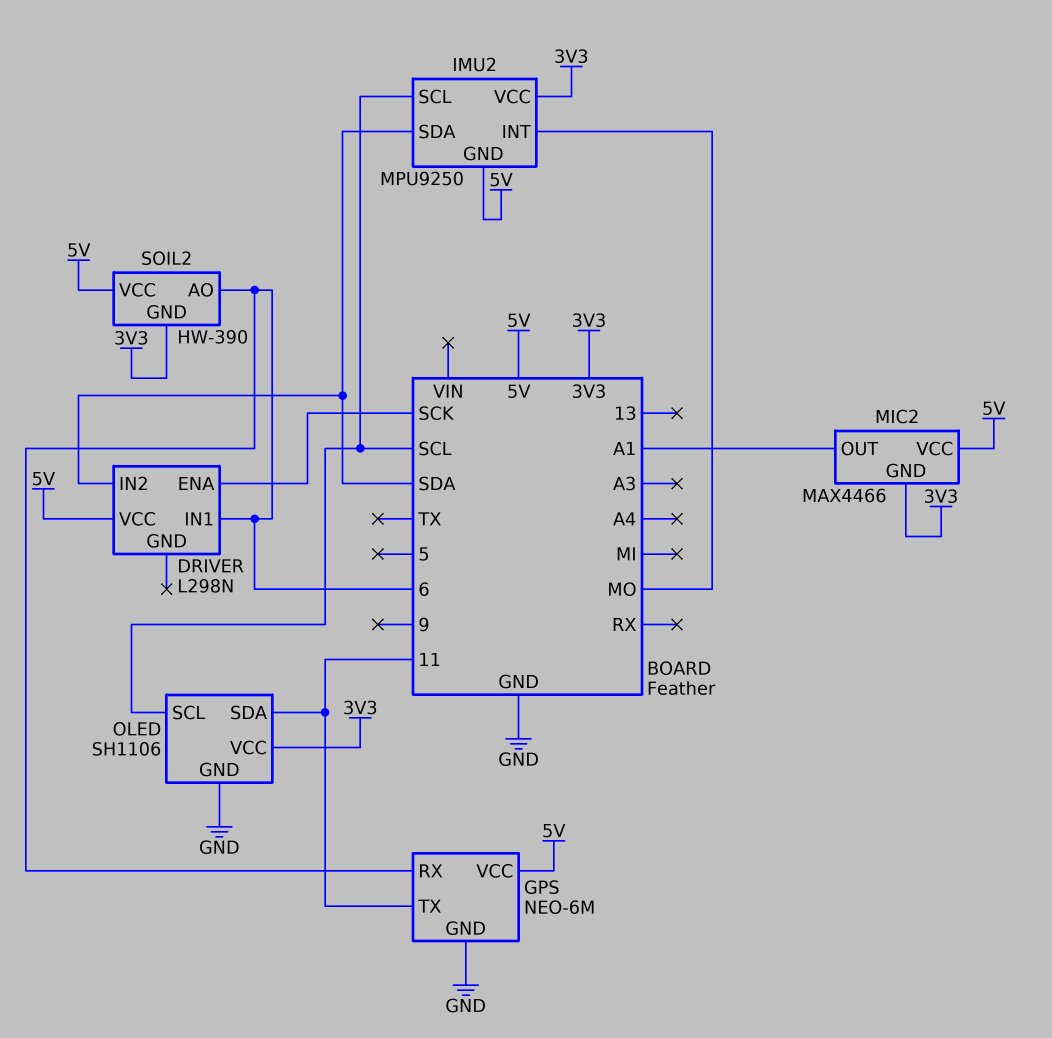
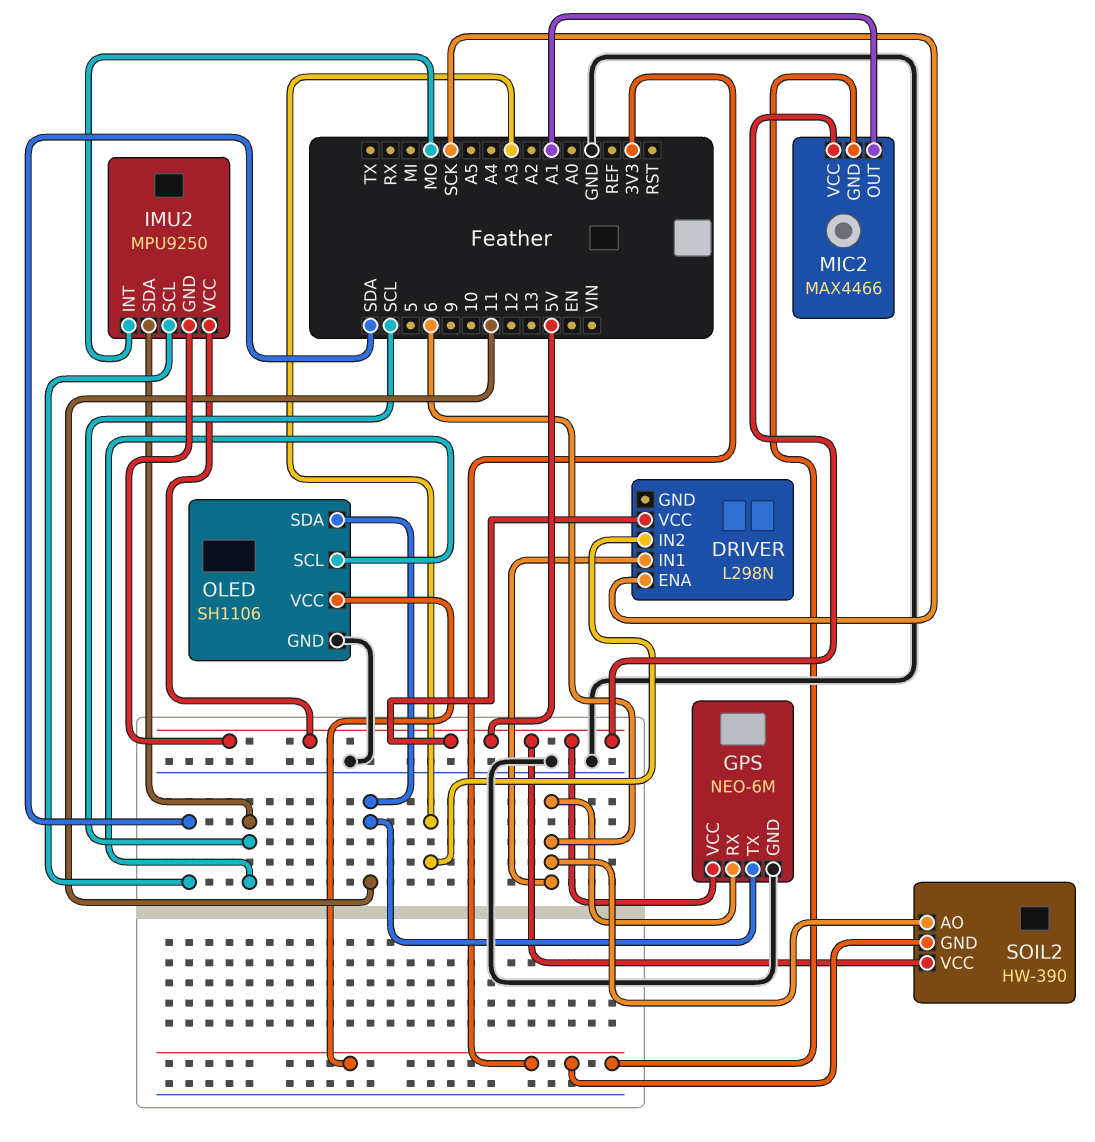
DRIVER pin IN2: SDA -> A3
IMU2 pin SCL: SCL -> SDA
IMU2 pin SDA: SDA -> SCL
IMU2 pin VCC: 3V3 -> 5V

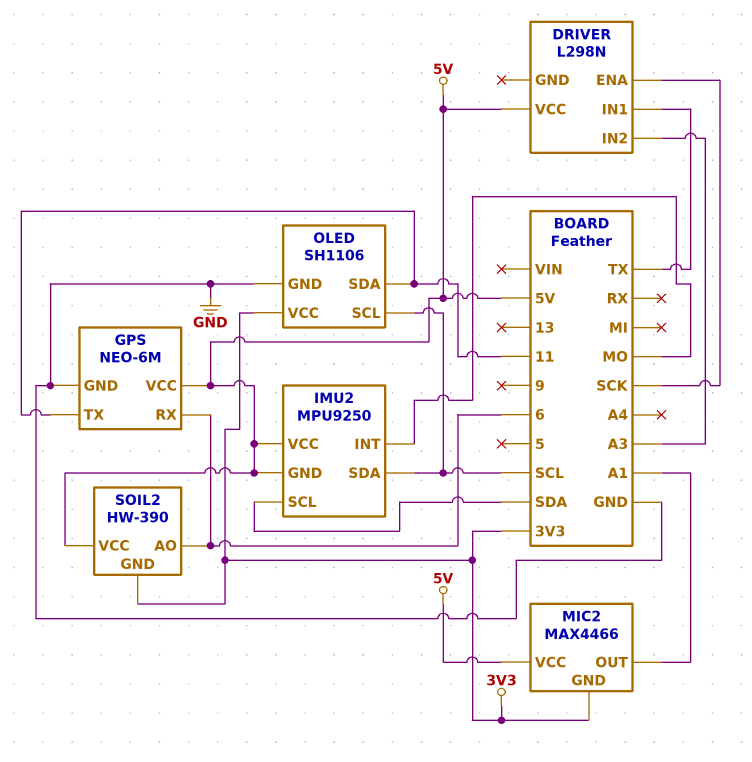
DRIVER pin IN1: 6 -> TX

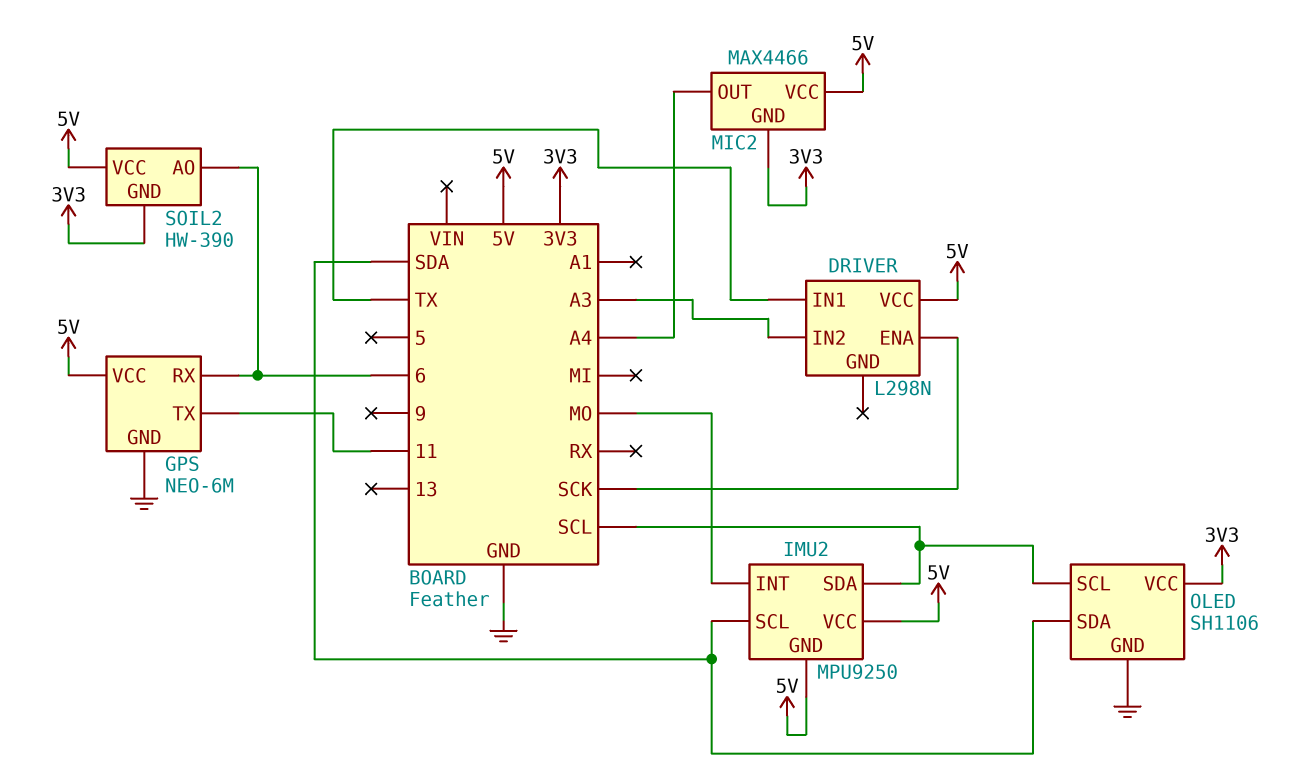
MIC2 pin OUT: A1 -> A4
OLED pin SDA: 11 -> SDA

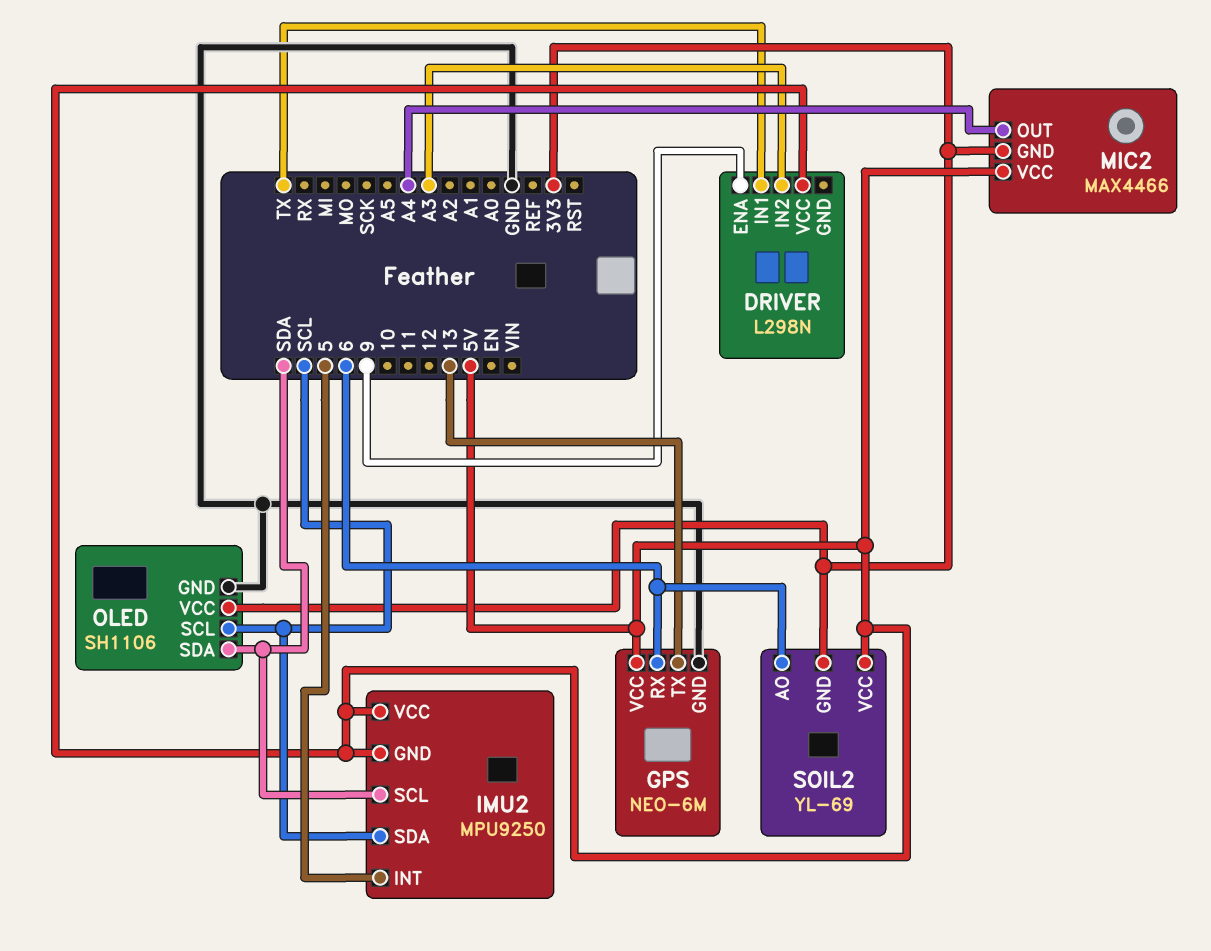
DRIVER pin ENA: SCK -> 9
GPS pin TX: 11 -> 13
IMU2 pin INT: MO -> 5
SOIL2: HW-390 -> YL-69

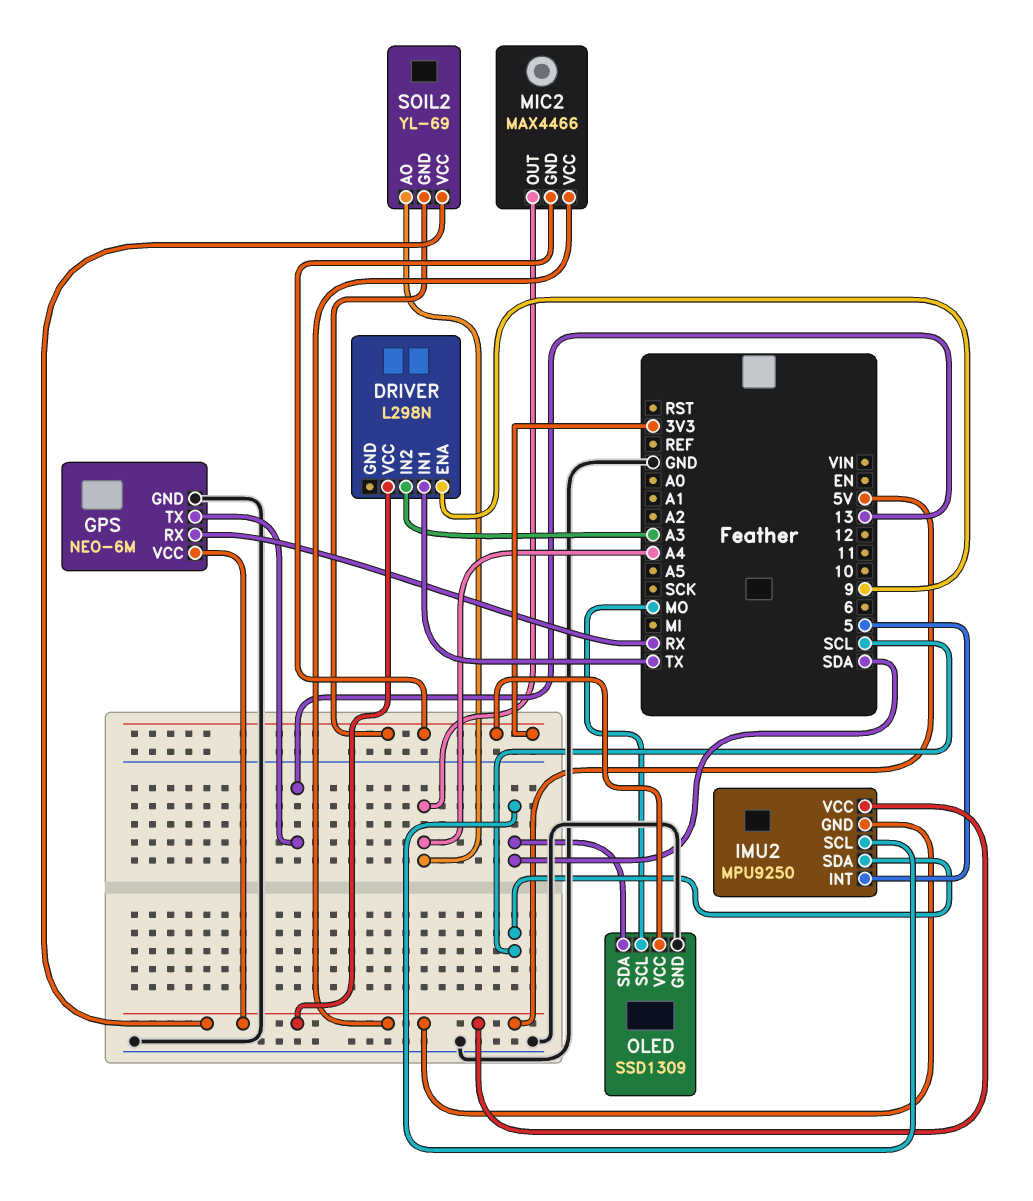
GPS pin RX: 6 -> RX
OLED: SH1106 -> SSD1309
OLED pin SCL: SCL -> MO
SOIL2 pin AO: 6 -> A4

